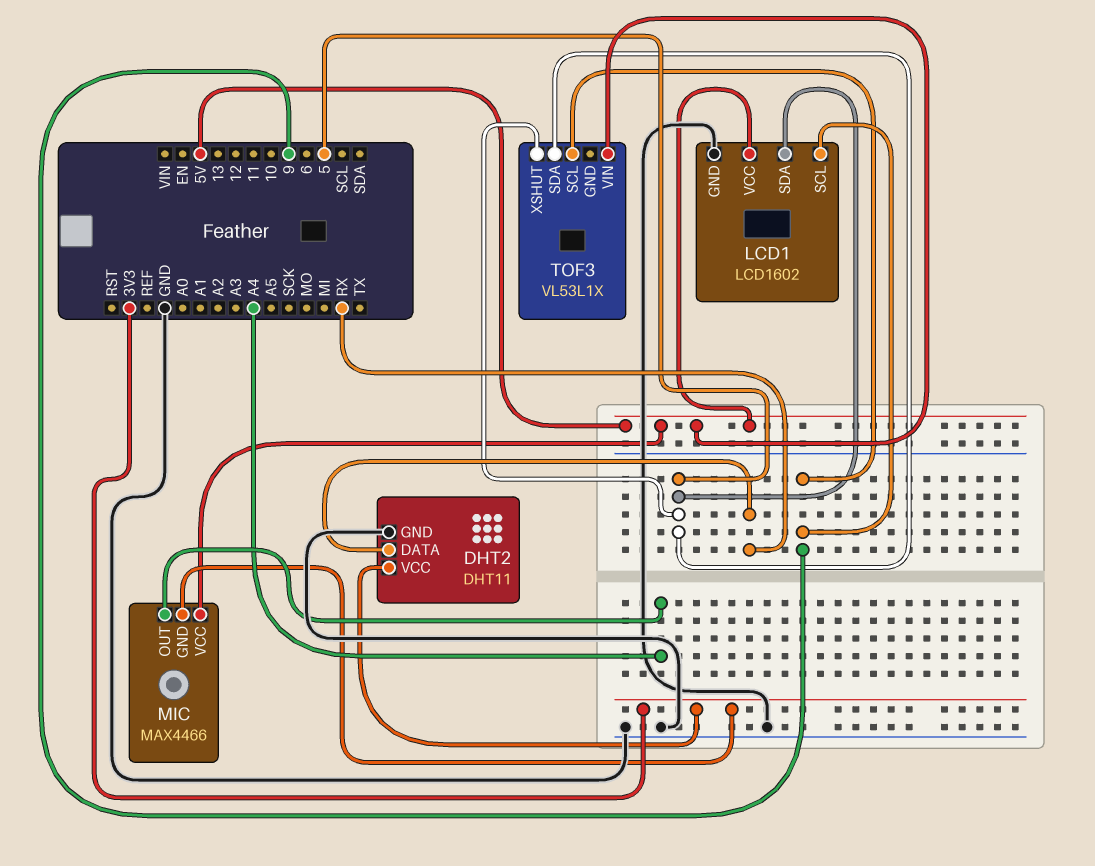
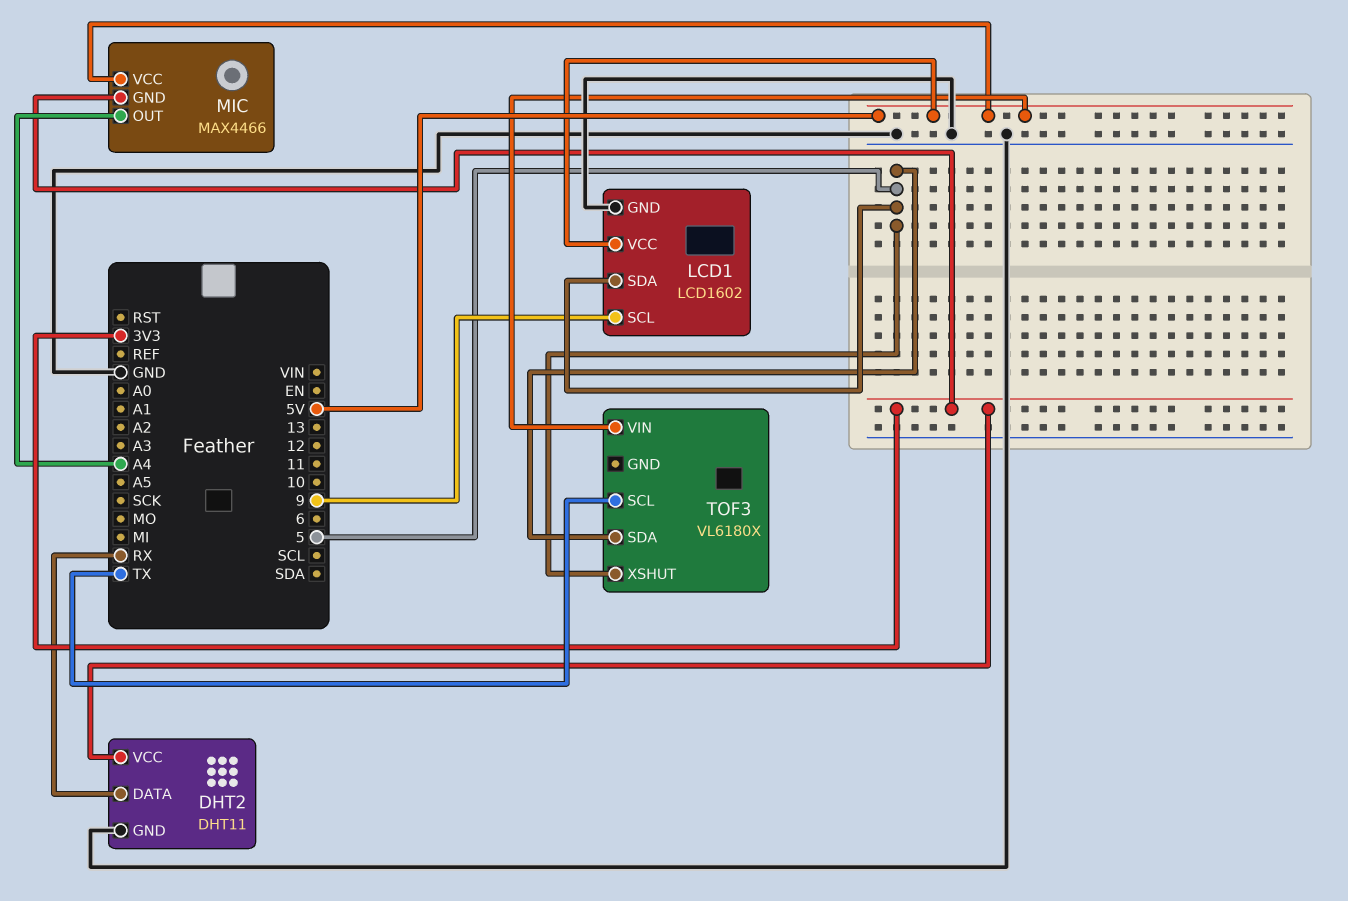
TOF3: VL53L1X -> VL6180X
TOF3 pin SCL: 9 -> TX

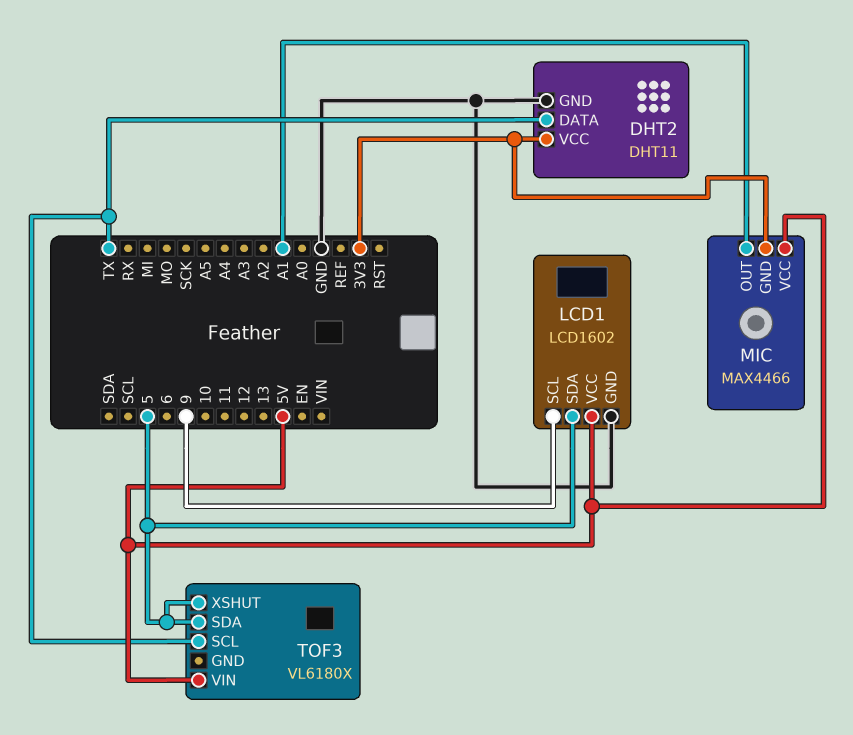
DHT2 pin DATA: RX -> TX
MIC pin OUT: A4 -> A1

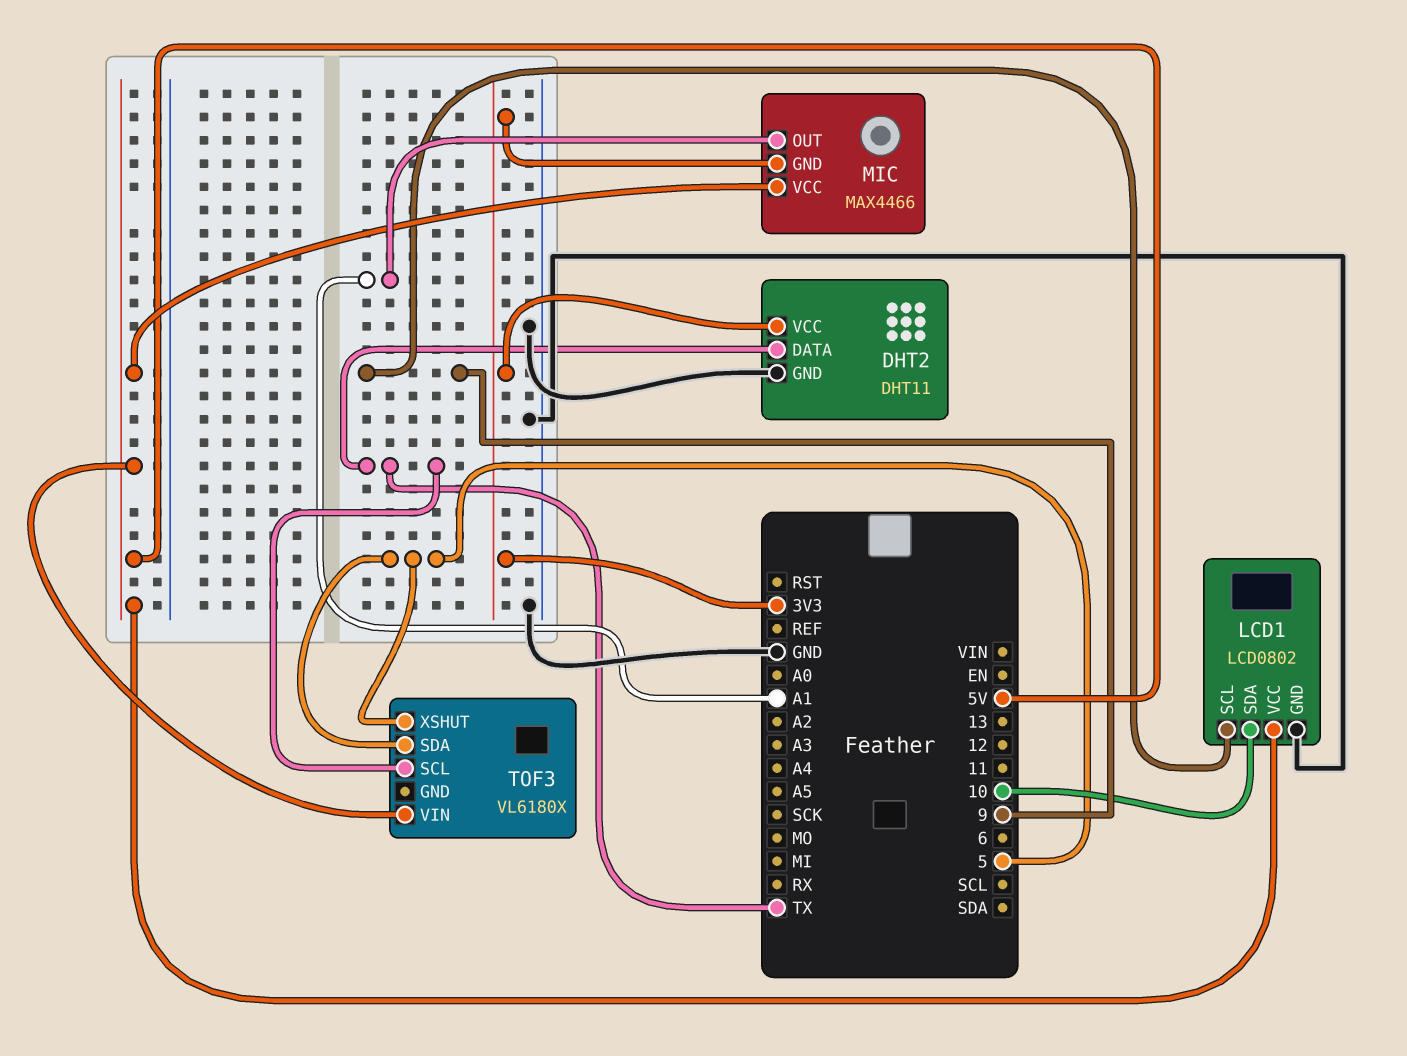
LCD1: LCD1602 -> LCD0802
LCD1 pin SDA: 5 -> 10

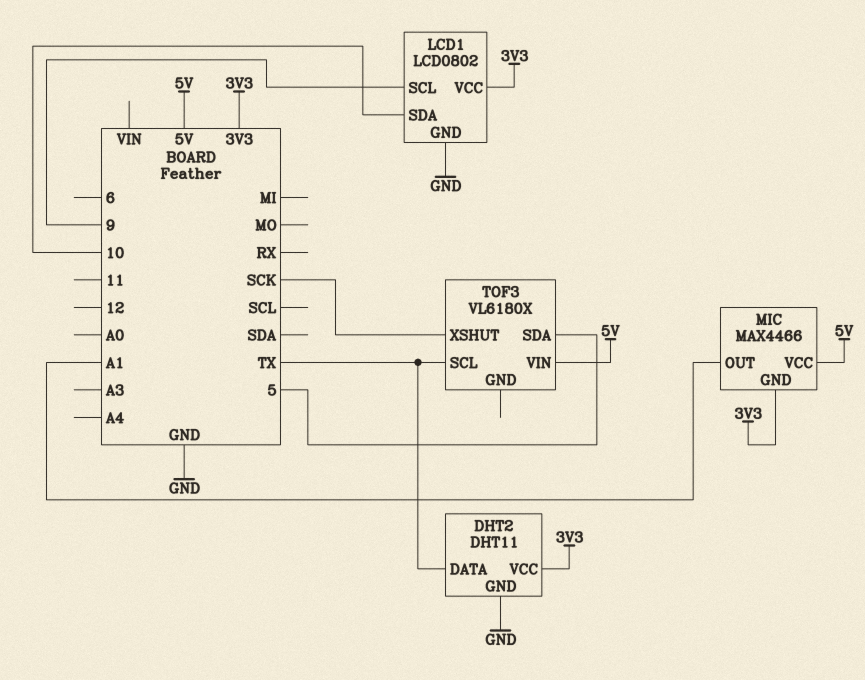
LCD1 pin VCC: 5V -> 3V3
TOF3 pin XSHUT: 5 -> SCK

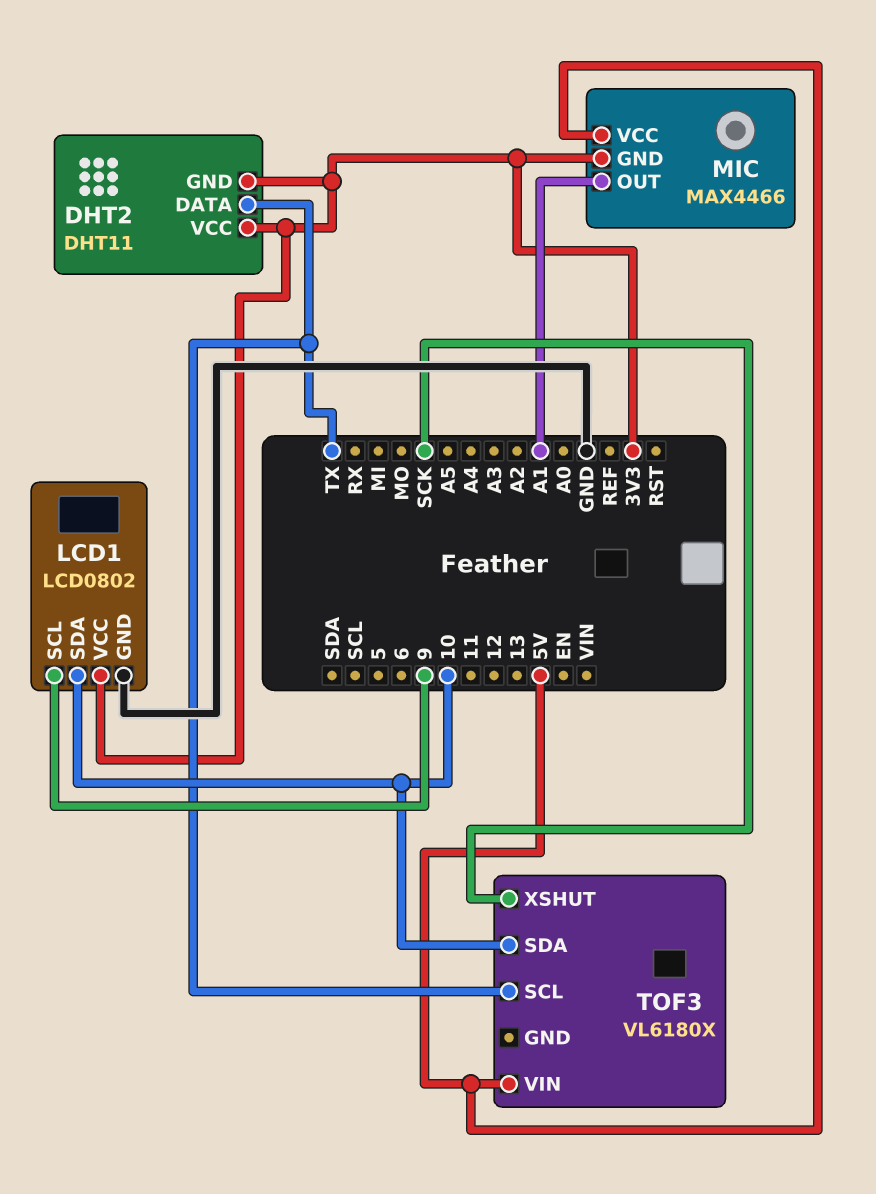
DHT2 pin GND: GND -> 3V3
TOF3 pin SDA: 5 -> 10

